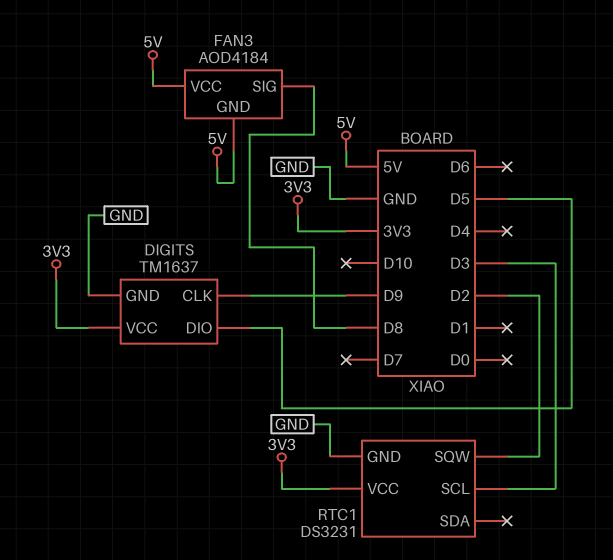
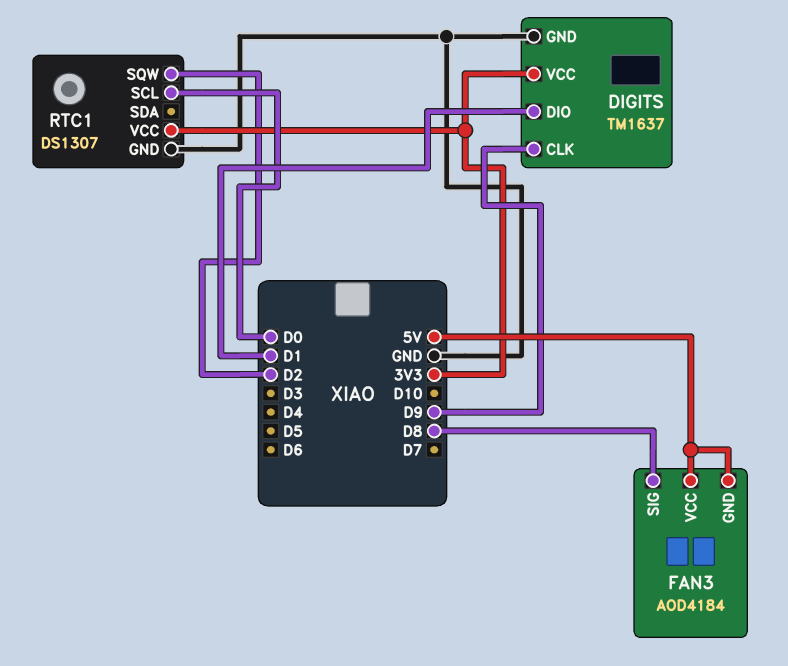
DIGITS pin DIO: D5 -> D1
RTC1: DS3231 -> DS1307
RTC1 pin SCL: D3 -> D0

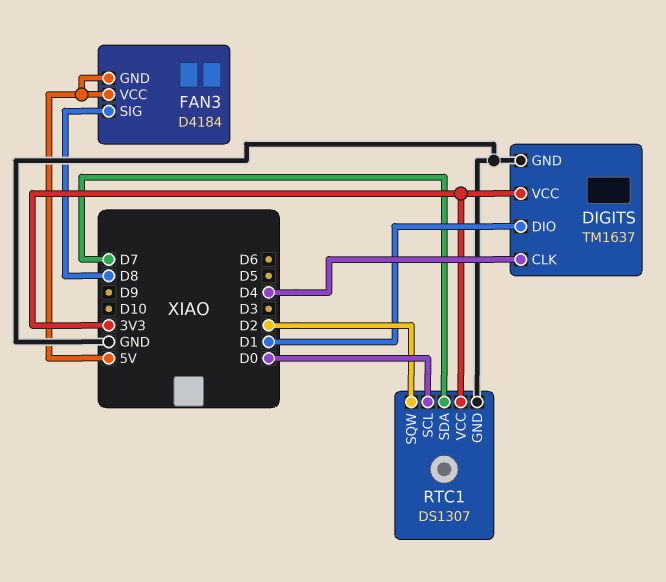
DIGITS pin CLK: D9 -> D4
FAN3: AOD4184 -> D4184
RTC1 pin SDA: none -> D7

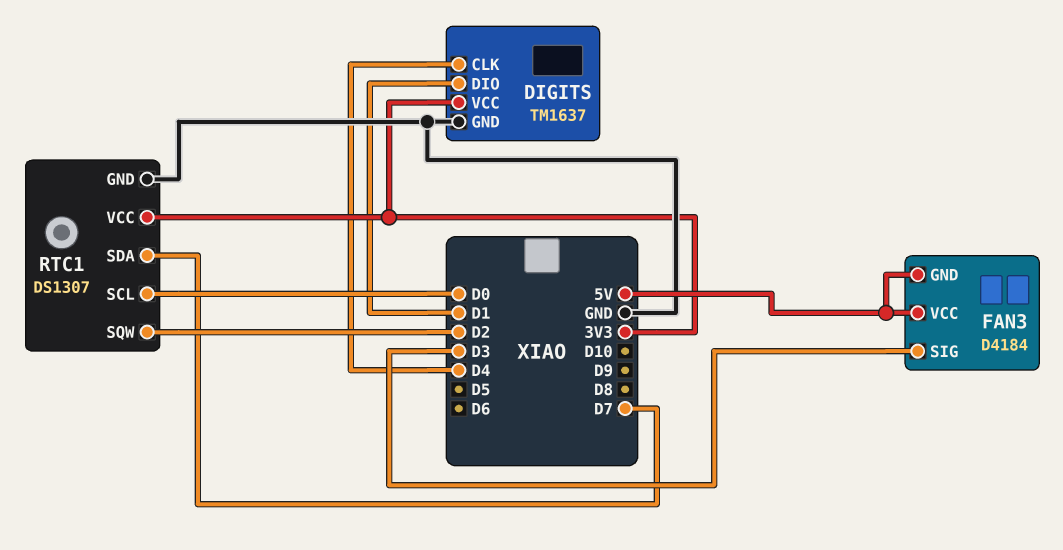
FAN3 pin SIG: D8 -> D3

